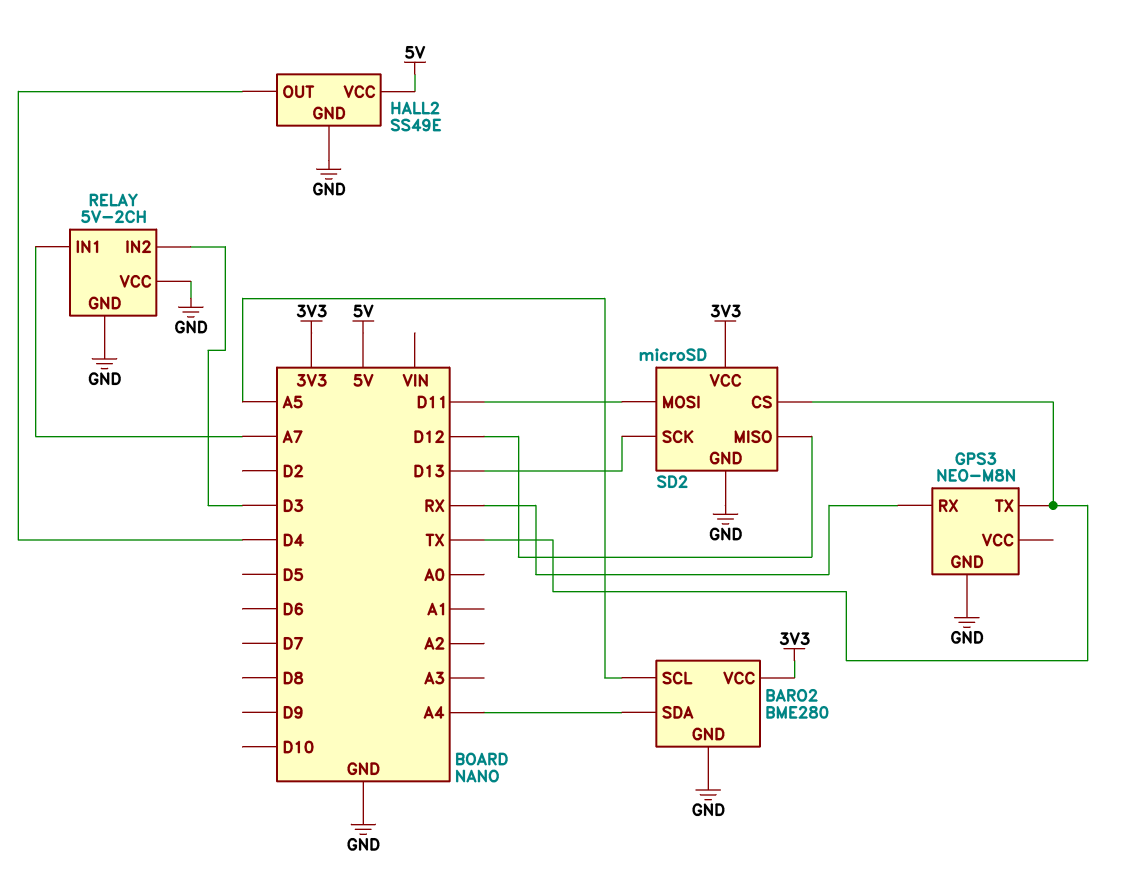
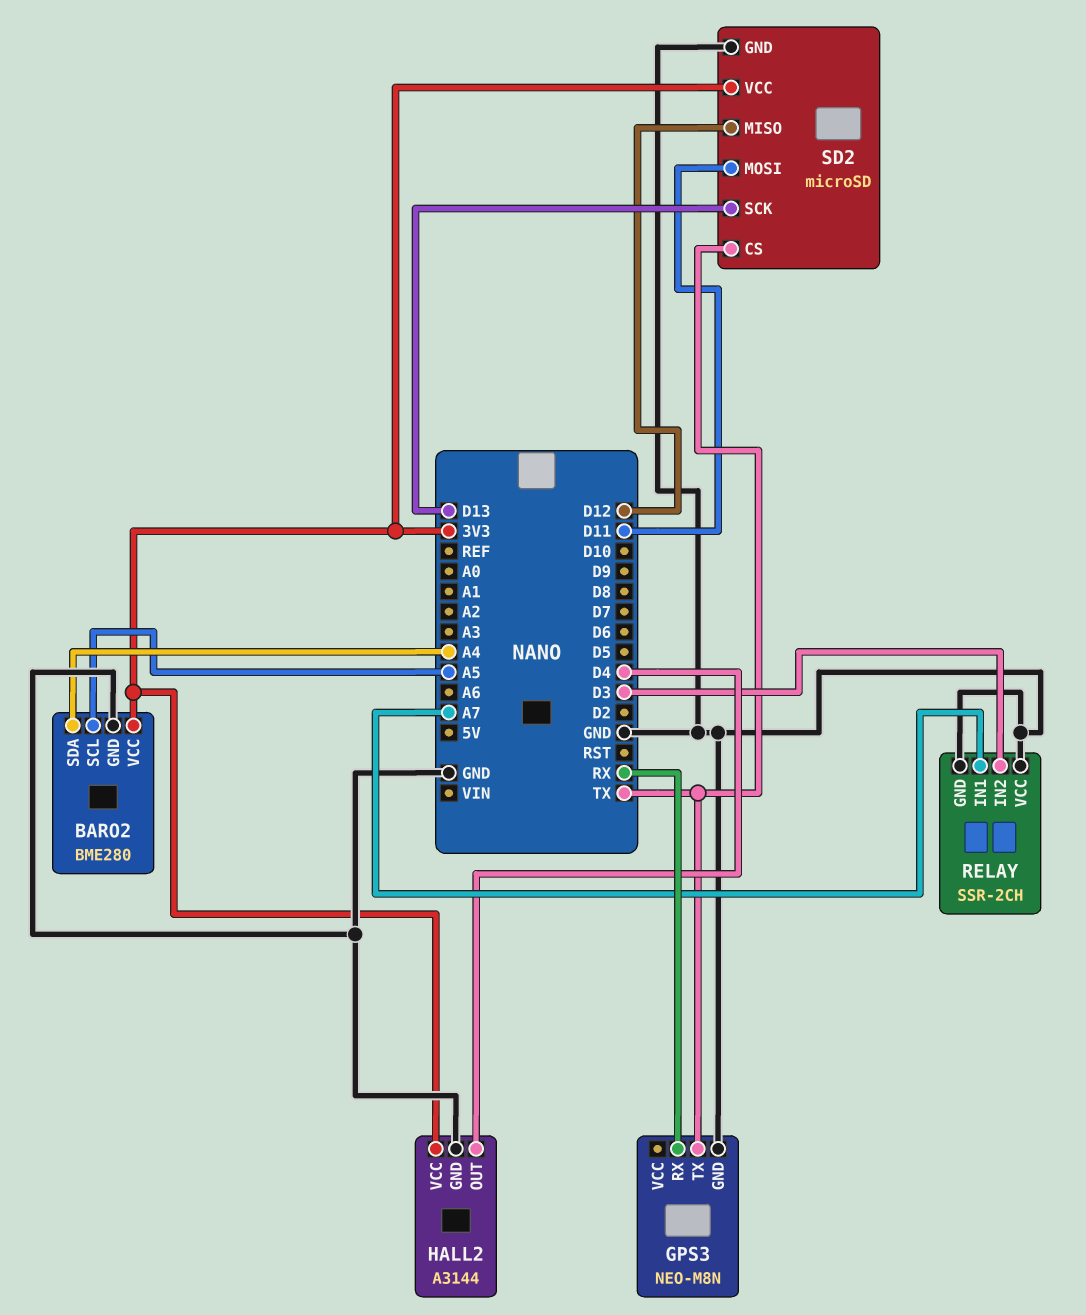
HALL2: SS49E -> A3144
HALL2 pin VCC: 5V -> 3V3
RELAY: 5V-2CH -> SSR-2CH

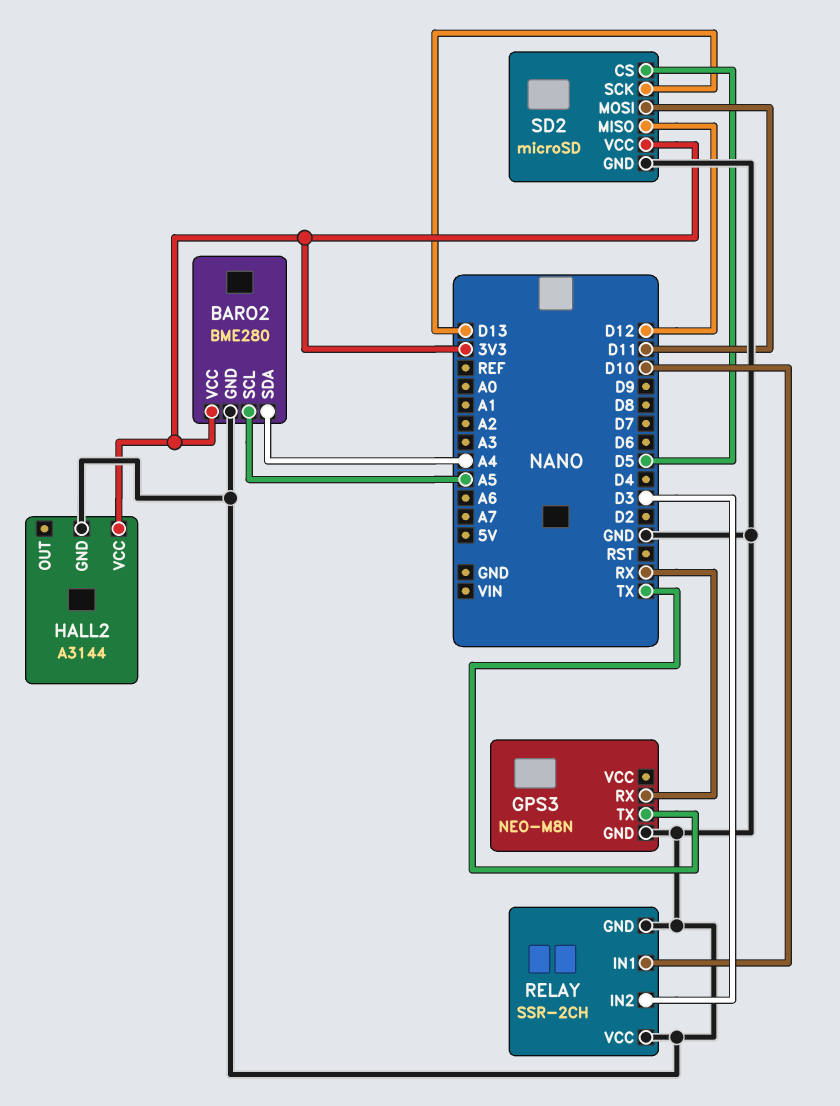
HALL2 pin OUT: D4 -> none
RELAY pin IN1: A7 -> D10
SD2 pin CS: TX -> D5

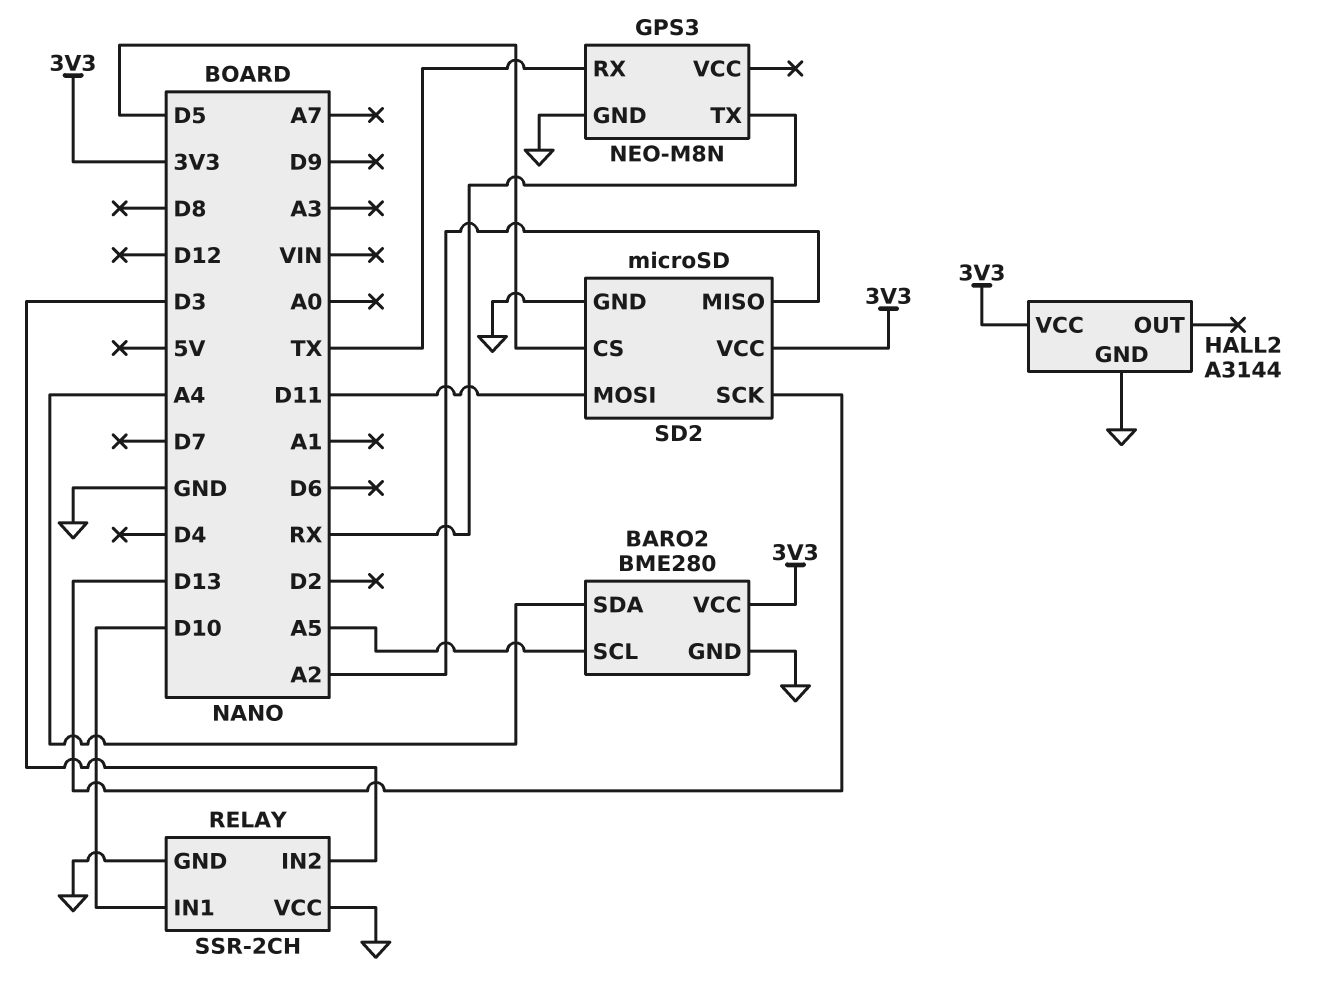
GPS3 pin RX: RX -> TX
GPS3 pin TX: TX -> RX
SD2 pin MISO: D12 -> A2

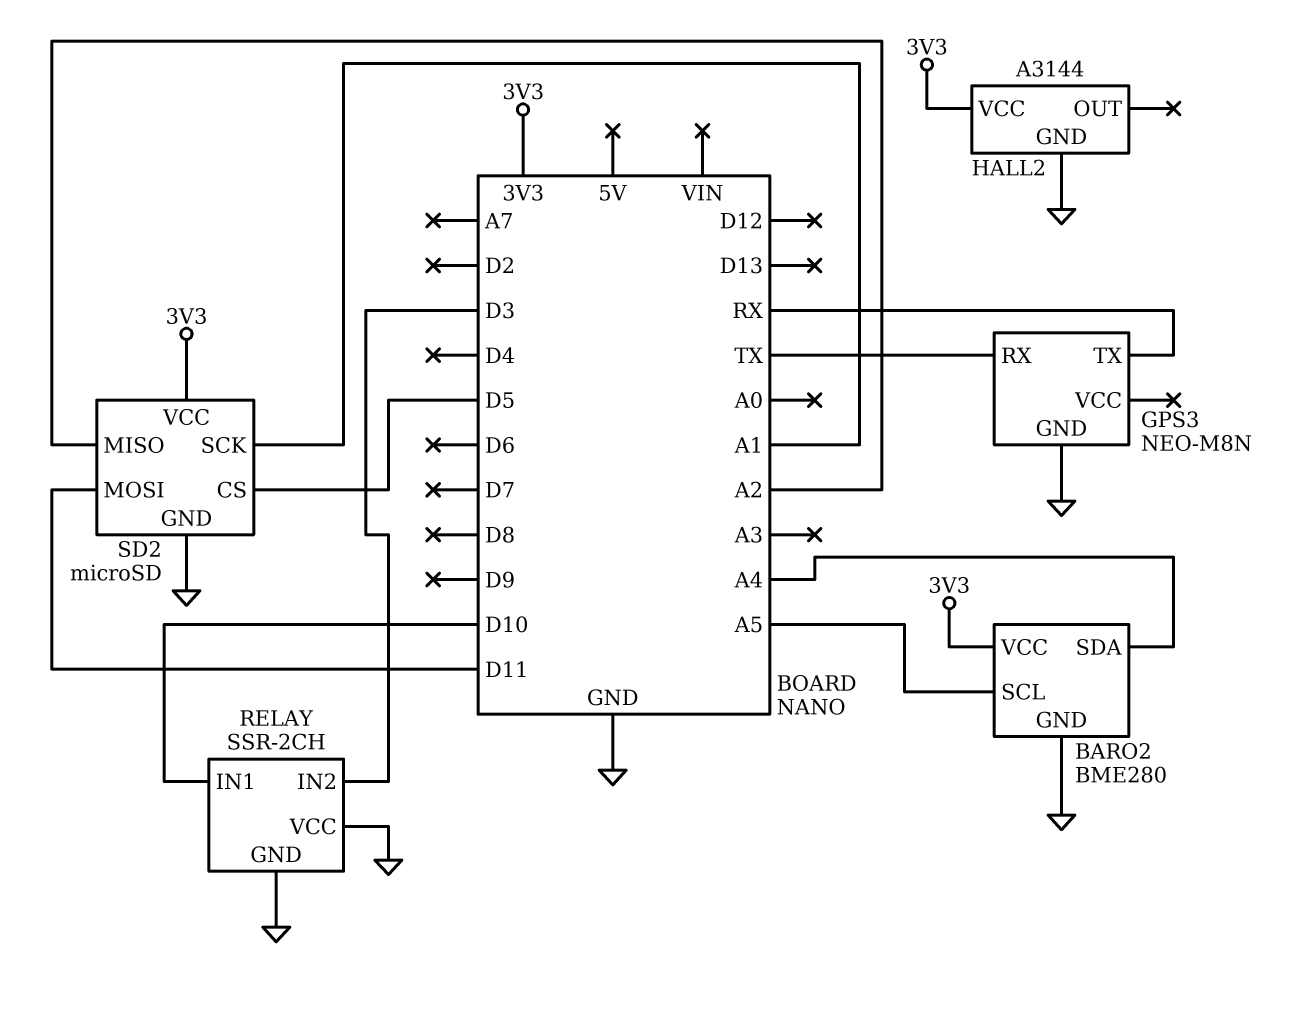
SD2 pin SCK: D13 -> A1

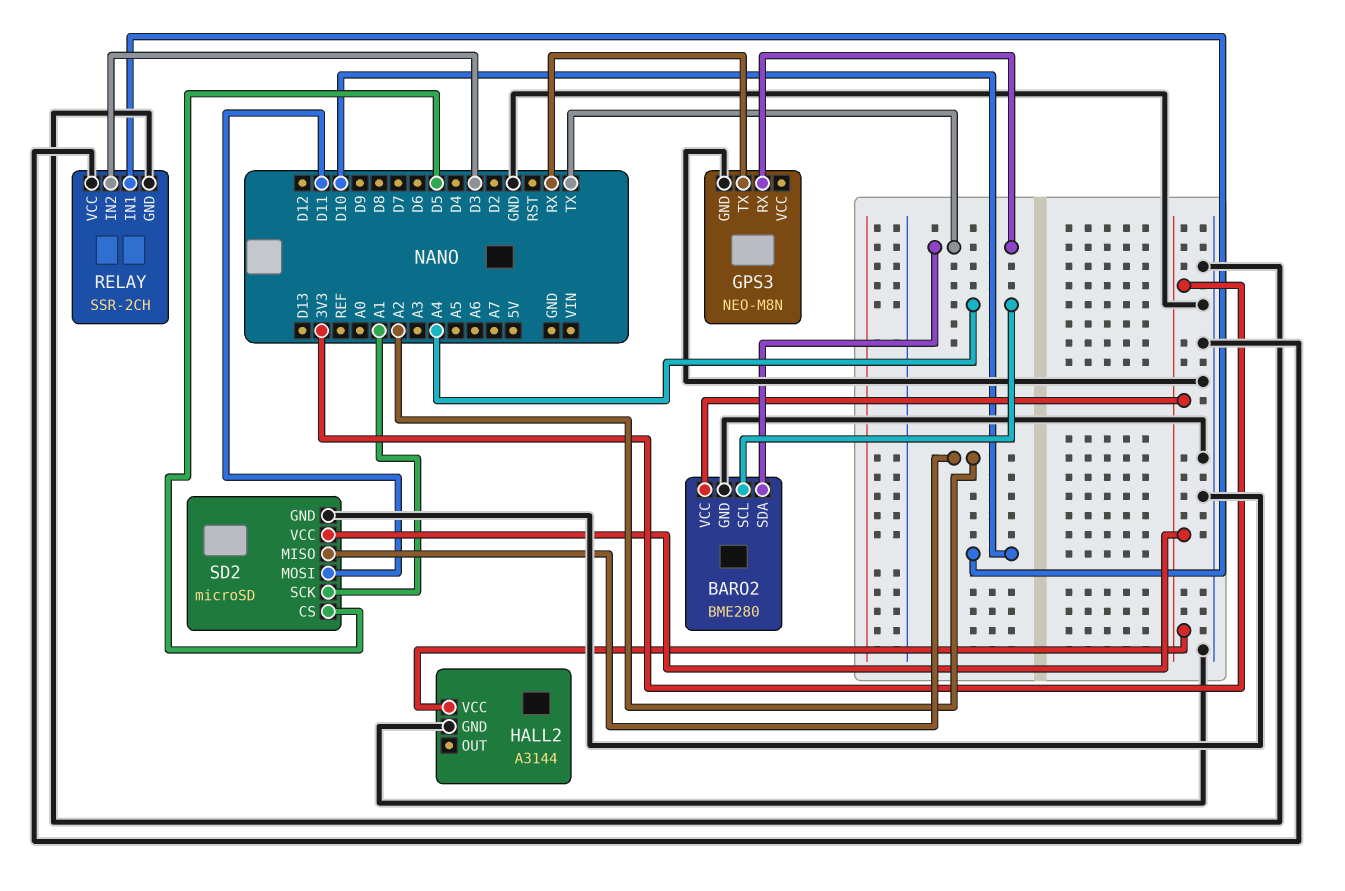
BARO2 pin SCL: A5 -> A4
BARO2 pin SDA: A4 -> TX

